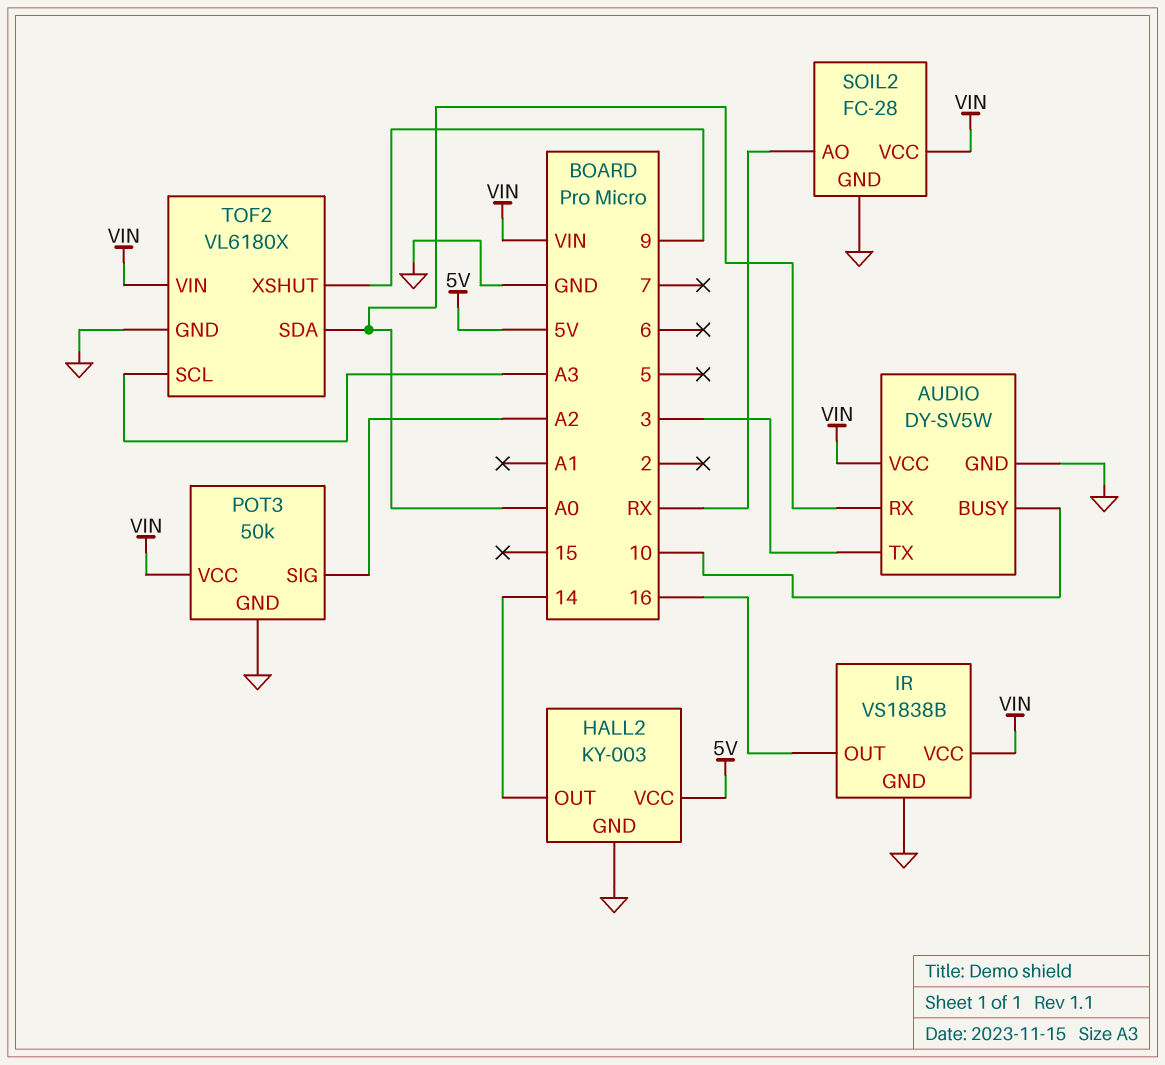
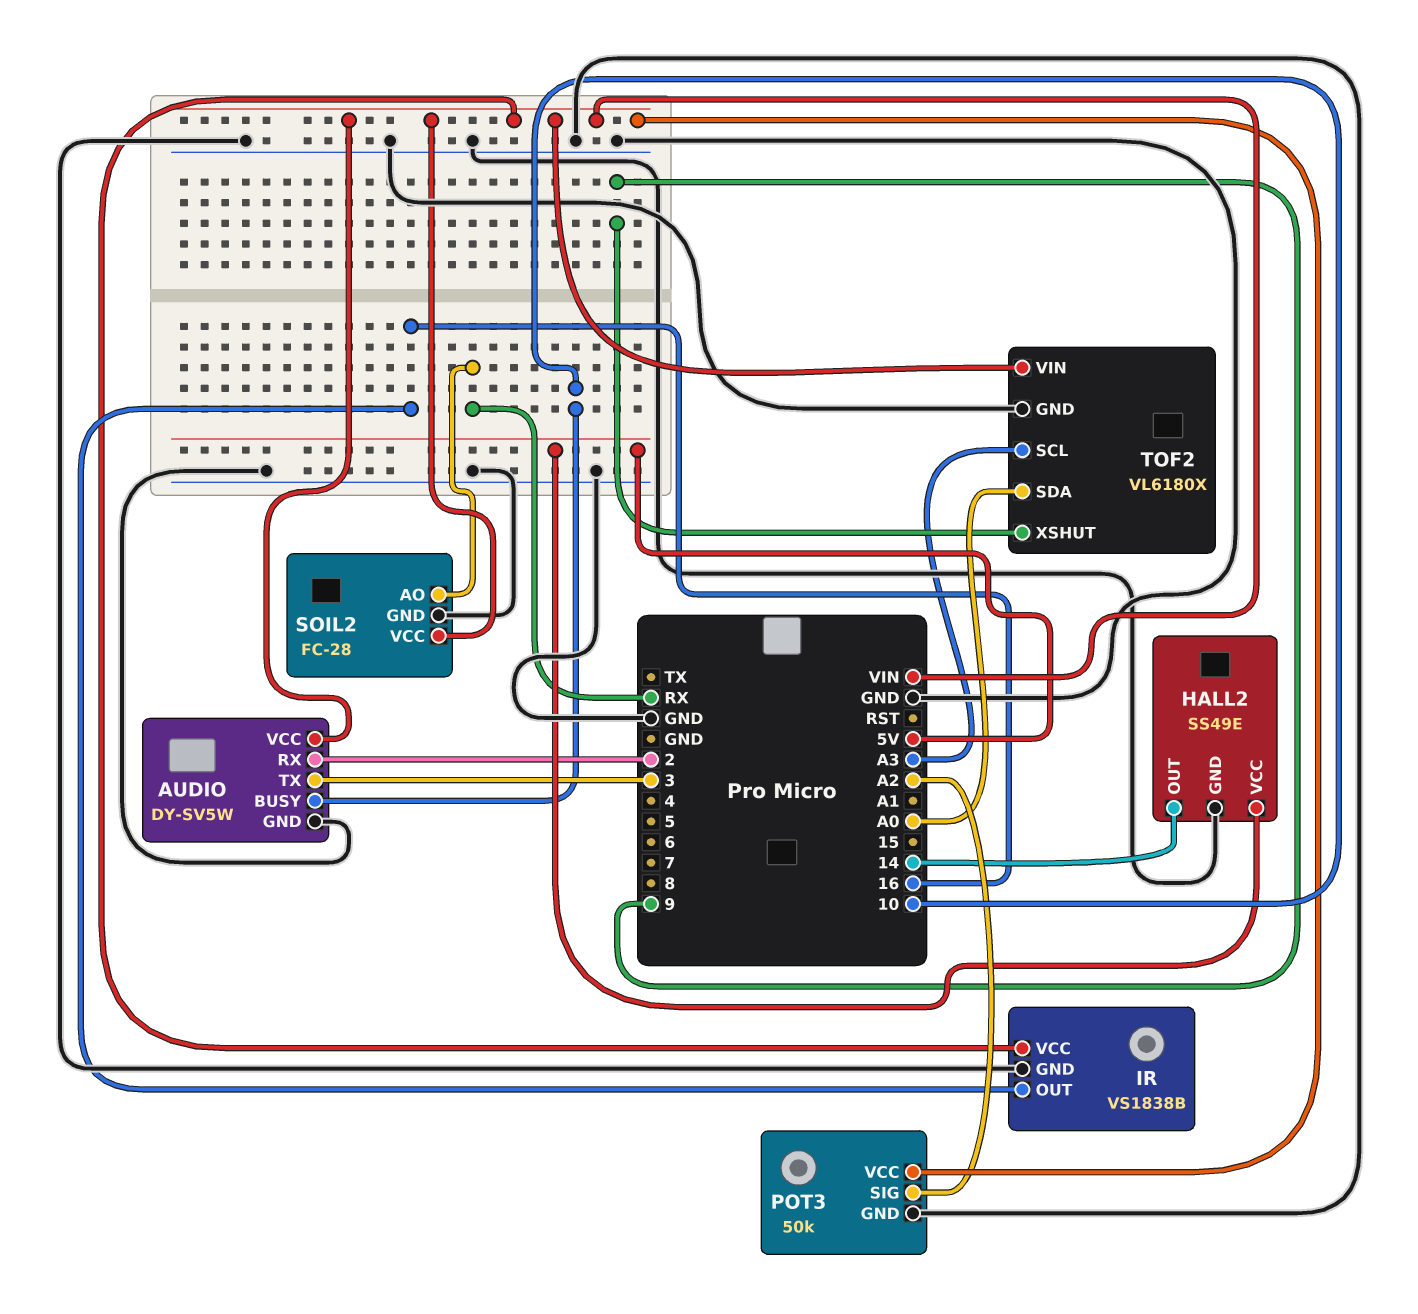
AUDIO pin RX: A0 -> 2
HALL2: KY-003 -> SS49E

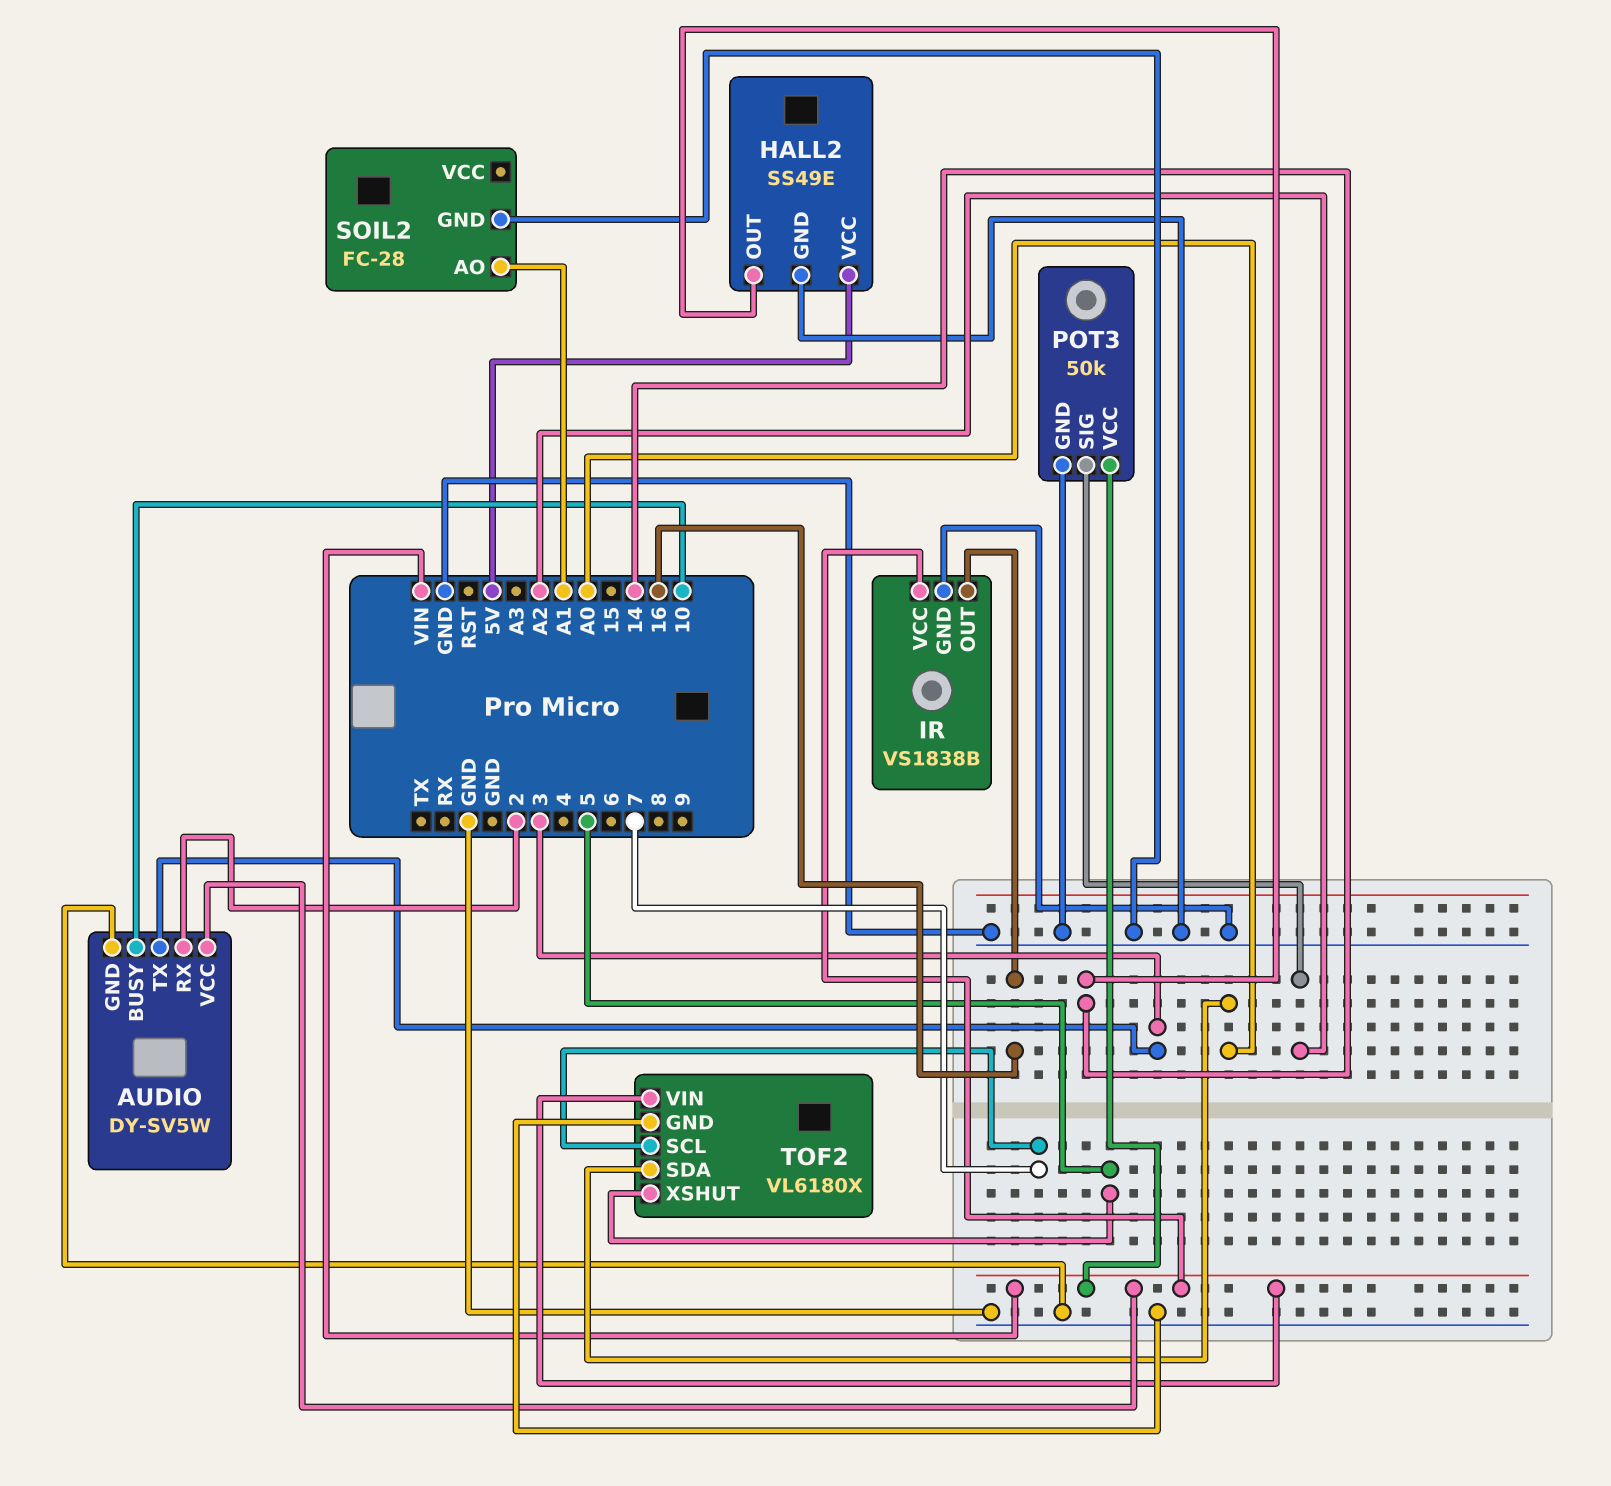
SOIL2 pin AO: RX -> A1
SOIL2 pin VCC: VIN -> none
TOF2 pin SCL: A3 -> 7
TOF2 pin XSHUT: 9 -> 5

